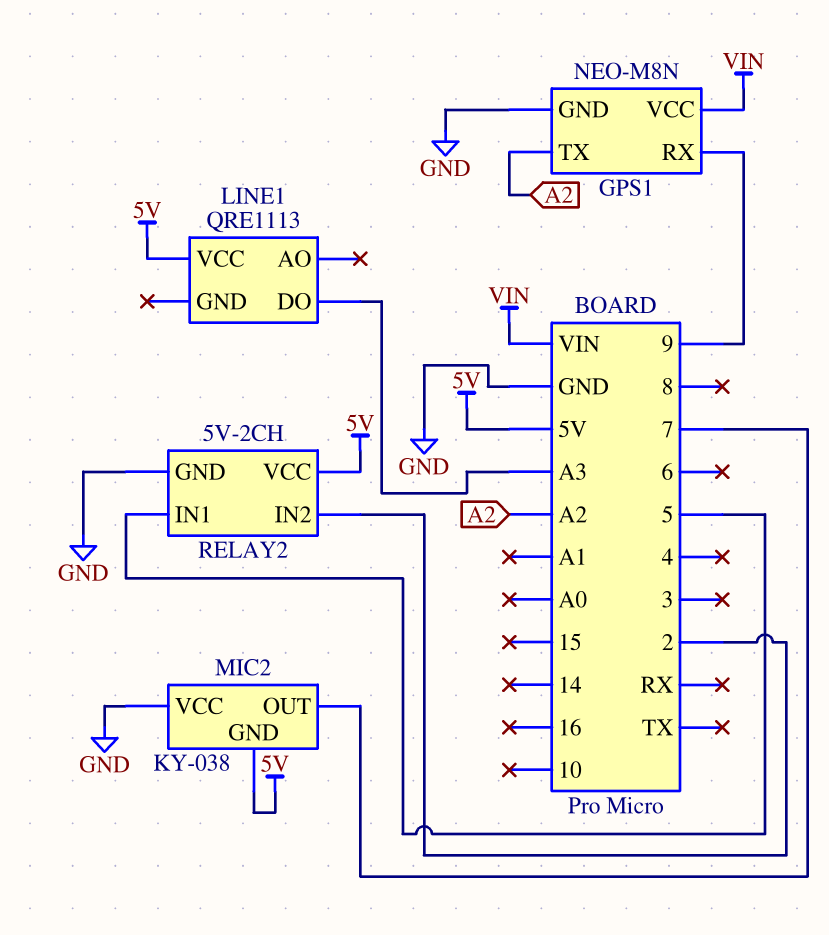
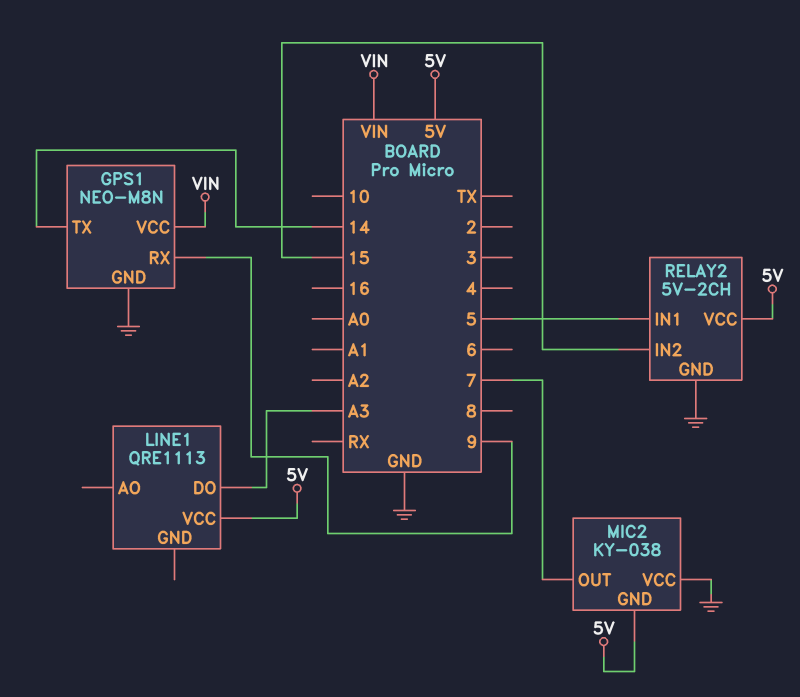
GPS1 pin TX: A2 -> 14
RELAY2 pin IN2: 2 -> 15

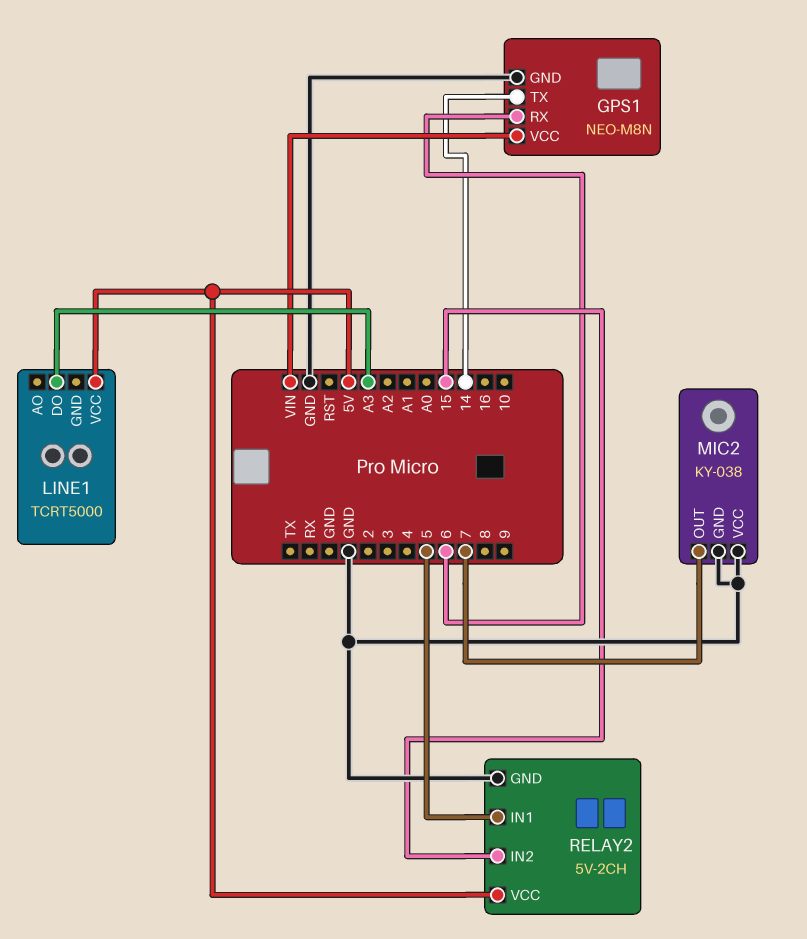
GPS1 pin RX: 9 -> 6
LINE1: QRE1113 -> TCRT5000
MIC2 pin GND: 5V -> GND

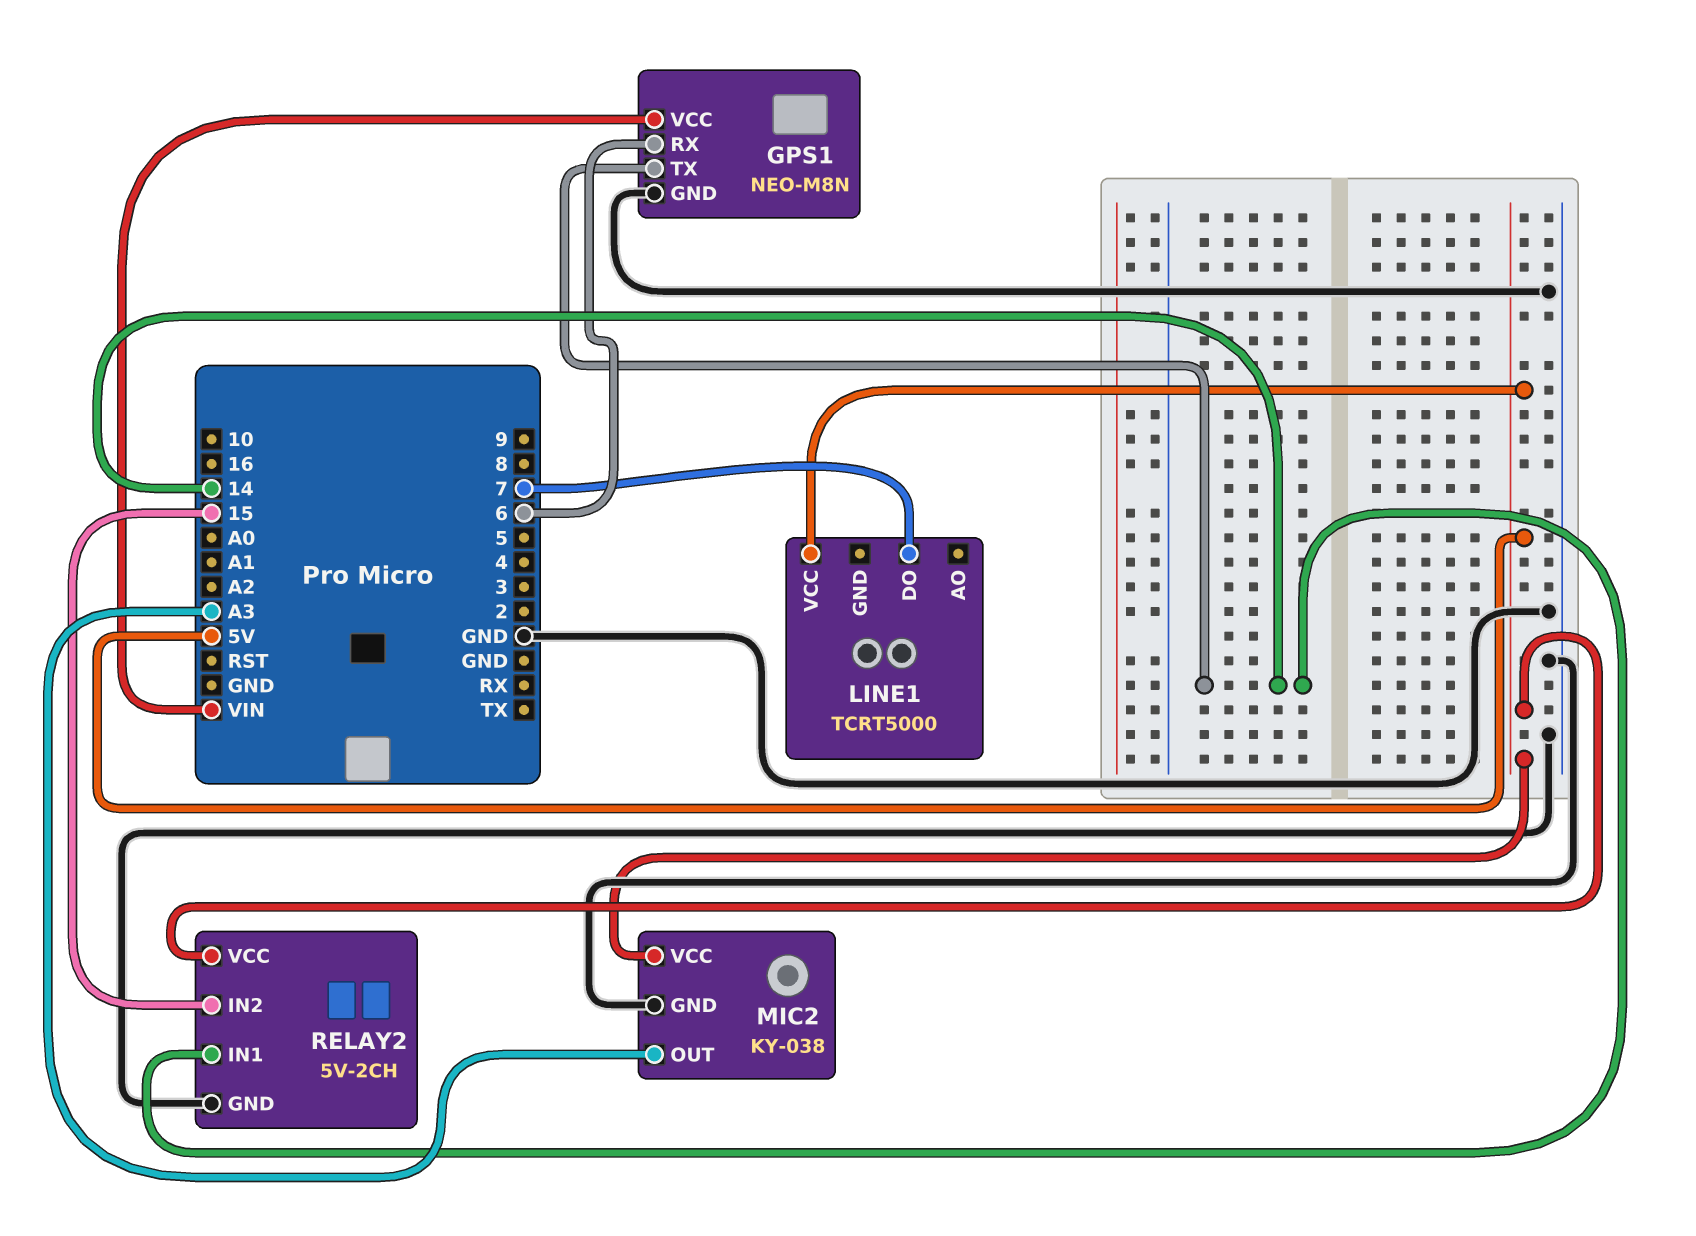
LINE1 pin DO: A3 -> 7
MIC2 pin OUT: 7 -> A3
MIC2 pin VCC: GND -> 5V
RELAY2 pin IN1: 5 -> 14

